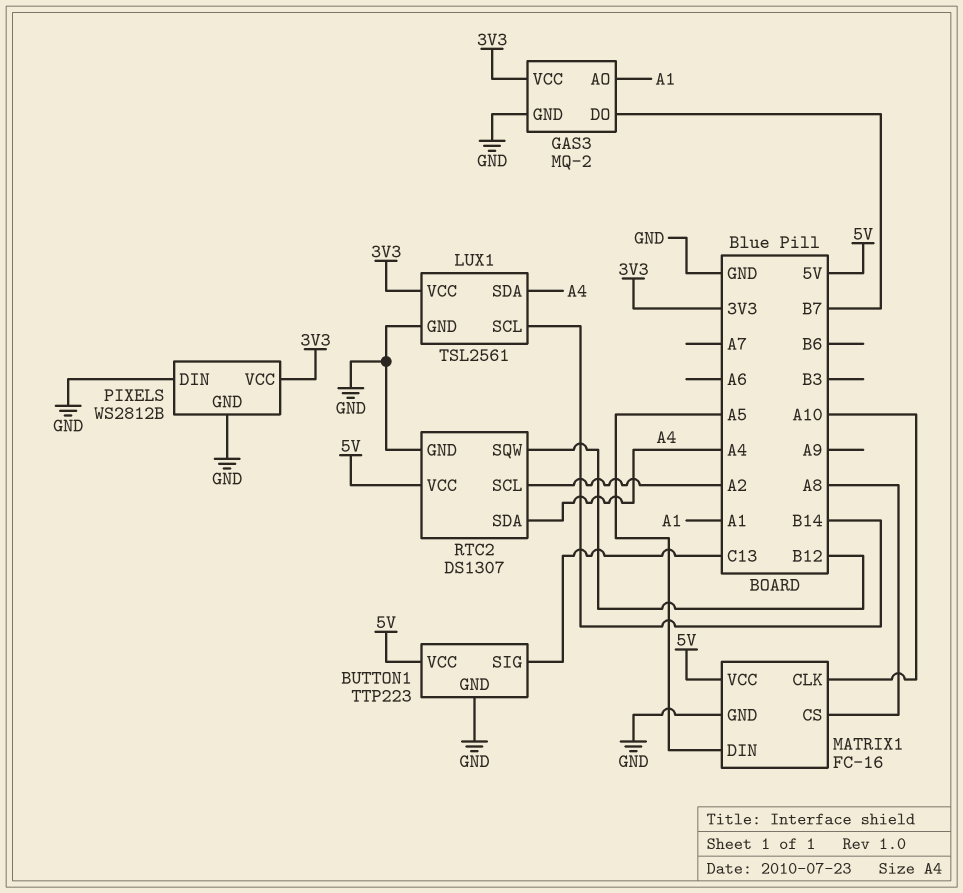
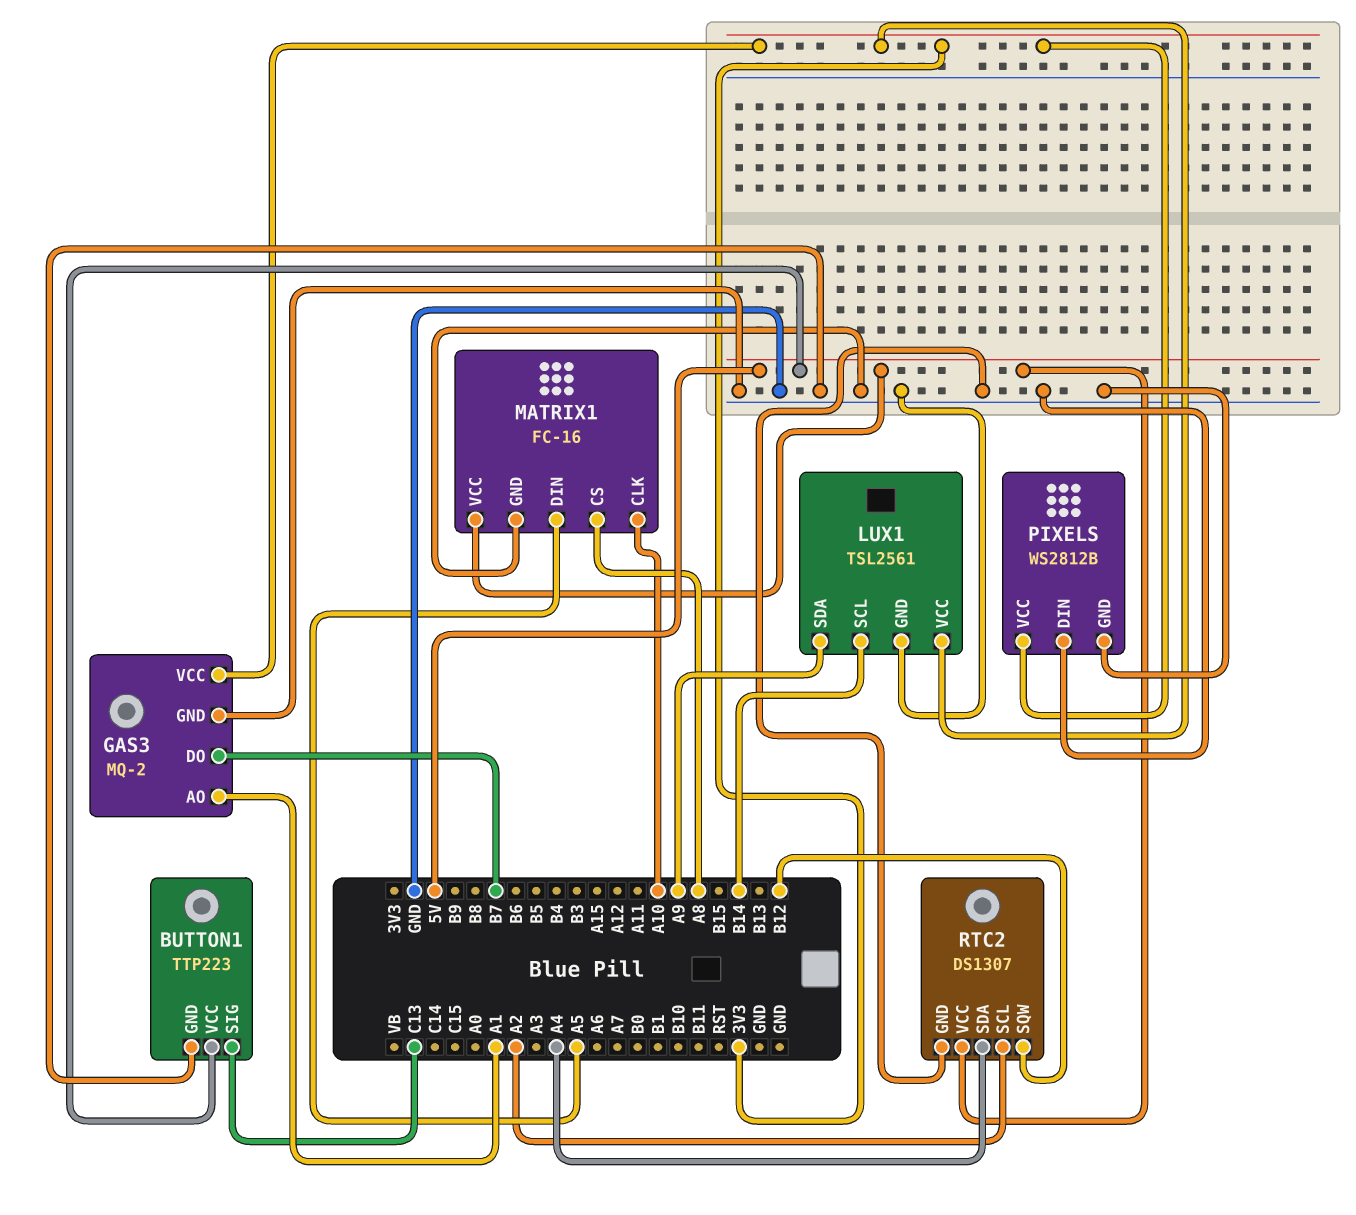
LUX1 pin SDA: A4 -> A9

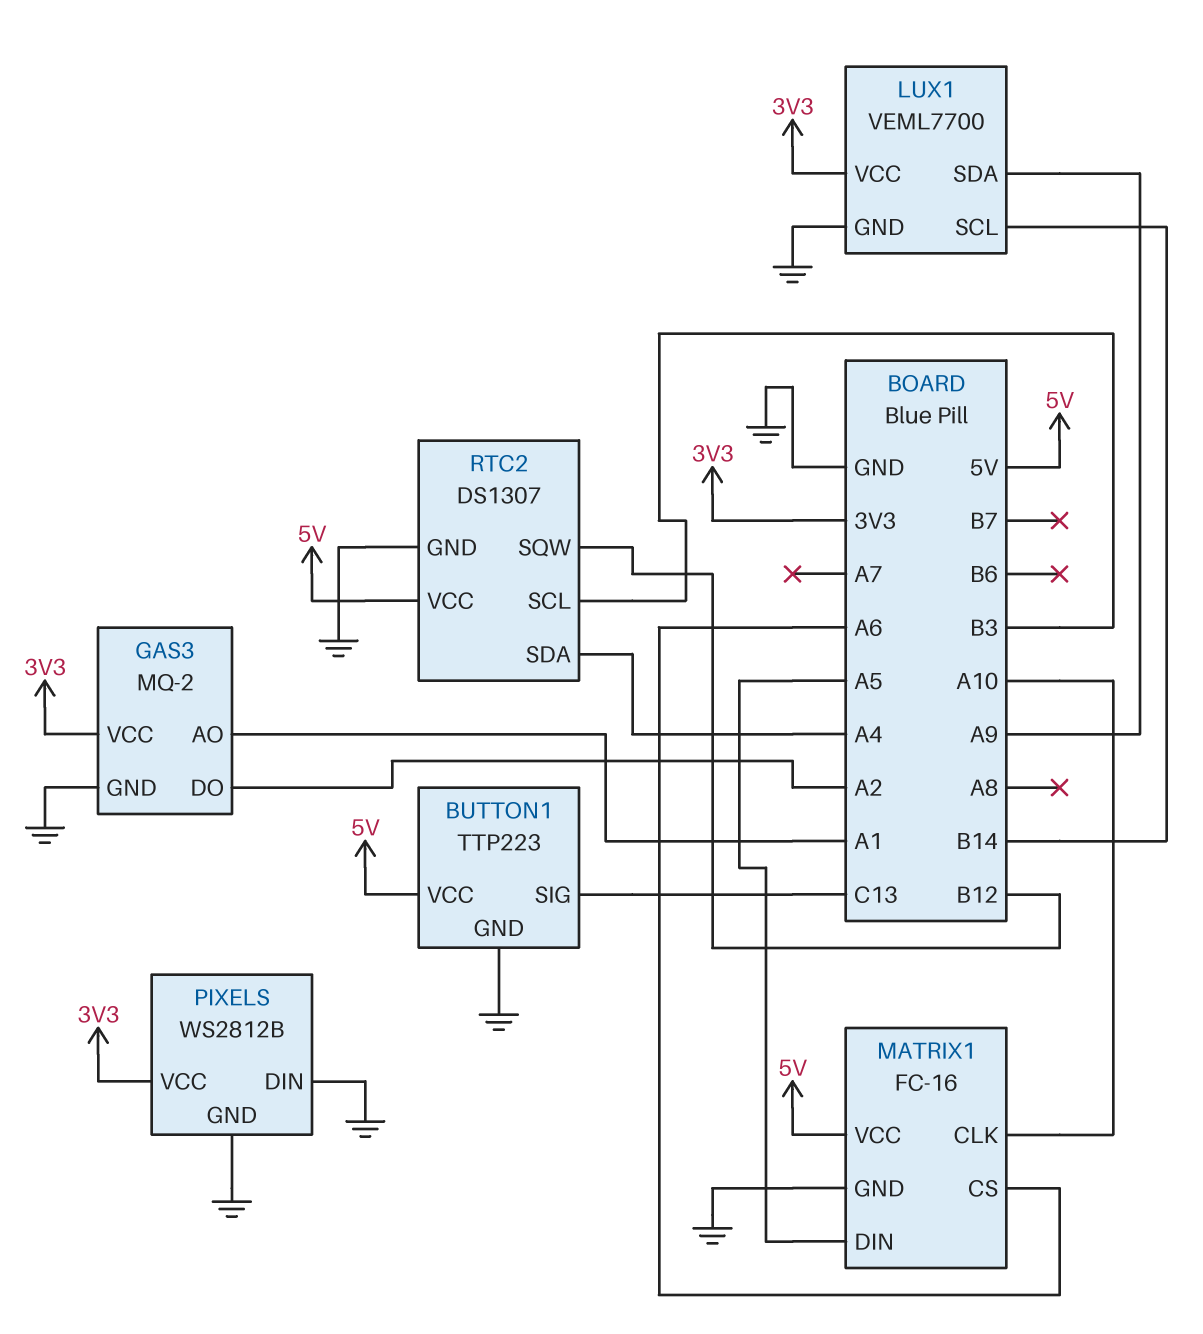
GAS3 pin DO: B7 -> A2
LUX1: TSL2561 -> VEML7700
MATRIX1 pin CS: A8 -> A6
RTC2 pin SCL: A2 -> B3

